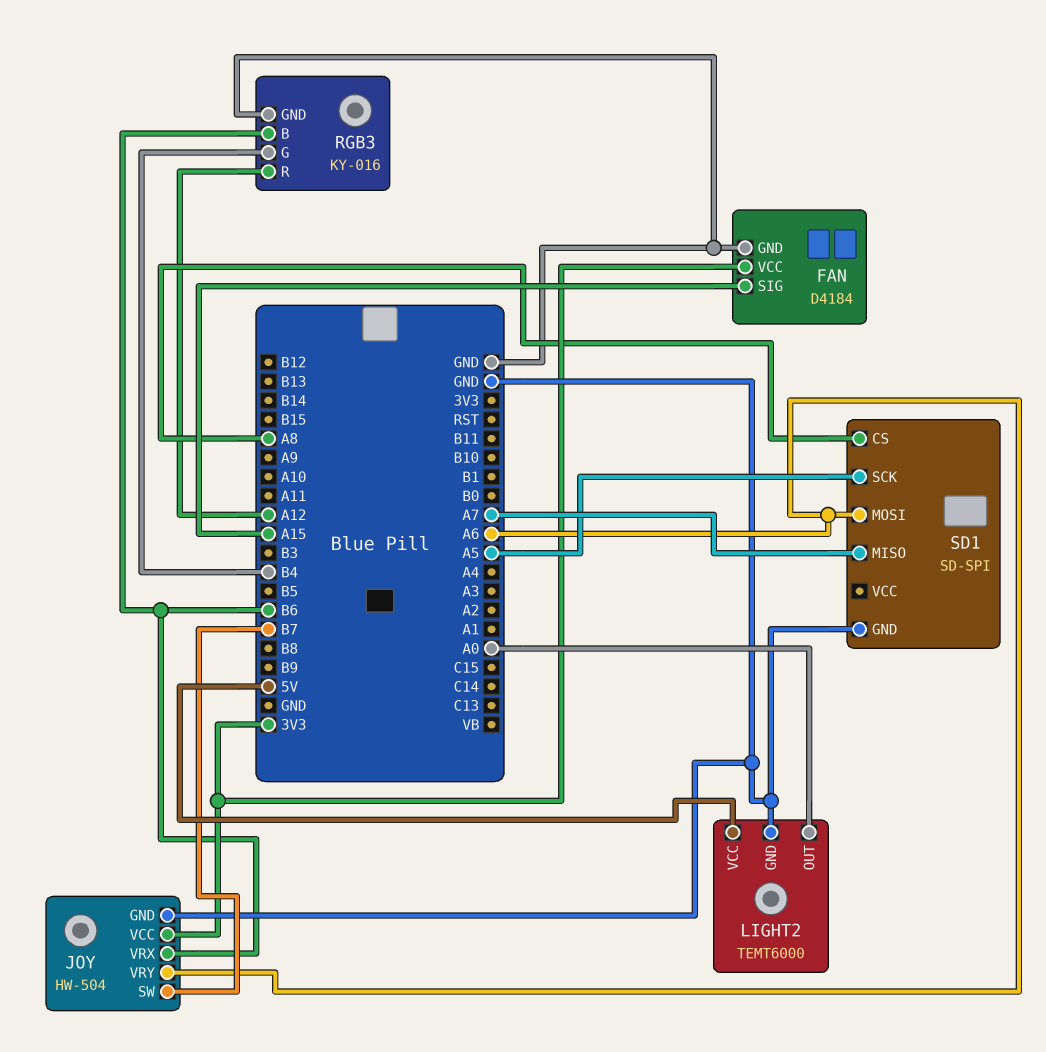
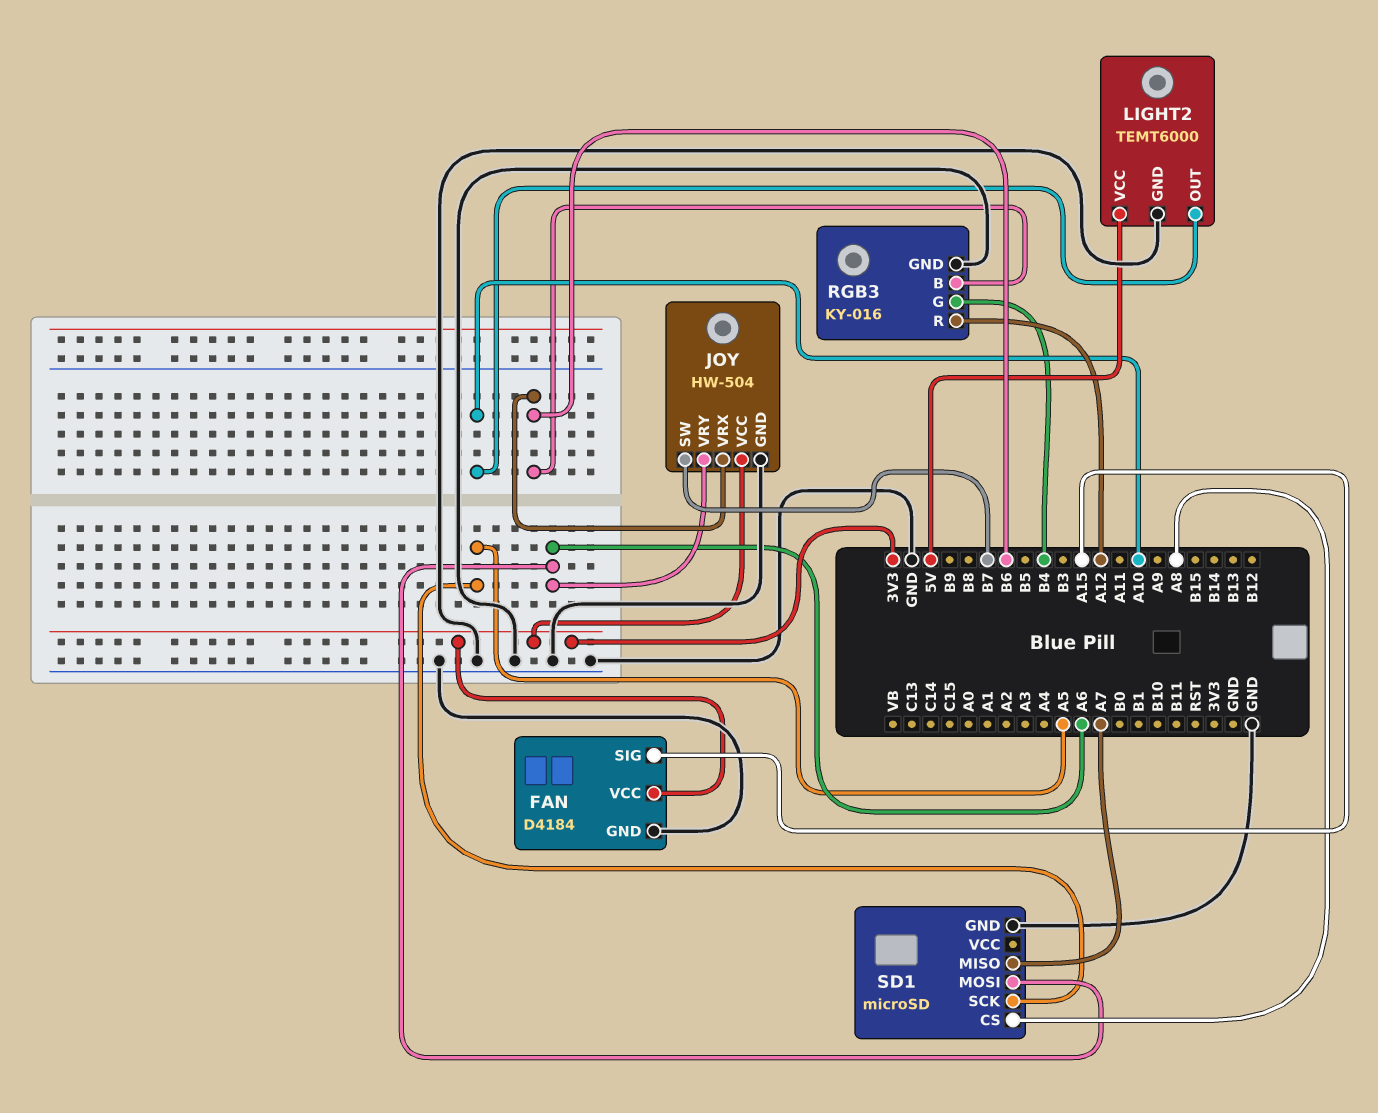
LIGHT2 pin OUT: A0 -> A10
SD1: SD-SPI -> microSD

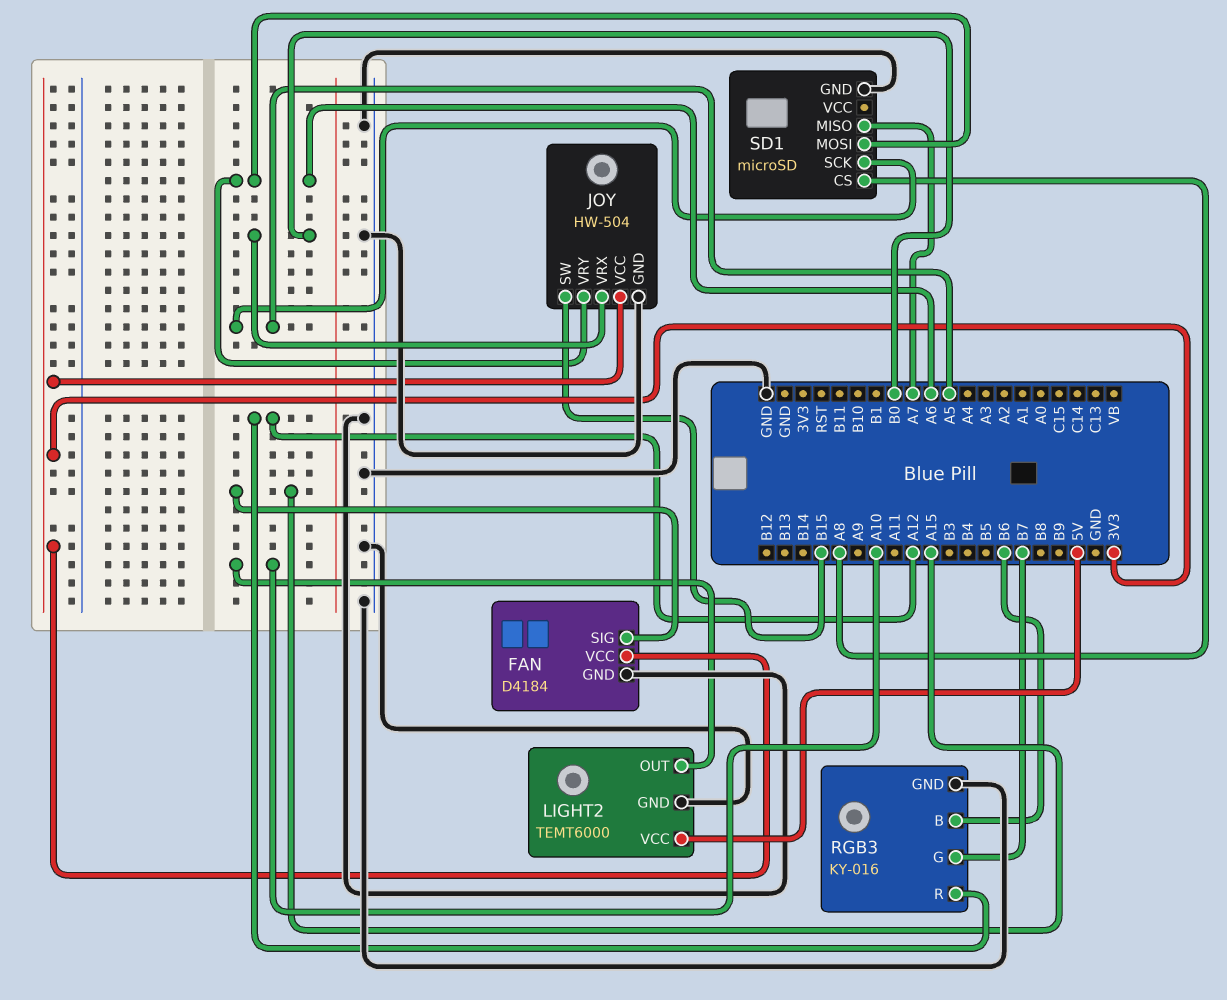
JOY pin SW: B7 -> B15
JOY pin VRX: B6 -> B0
RGB3 pin G: B4 -> B7

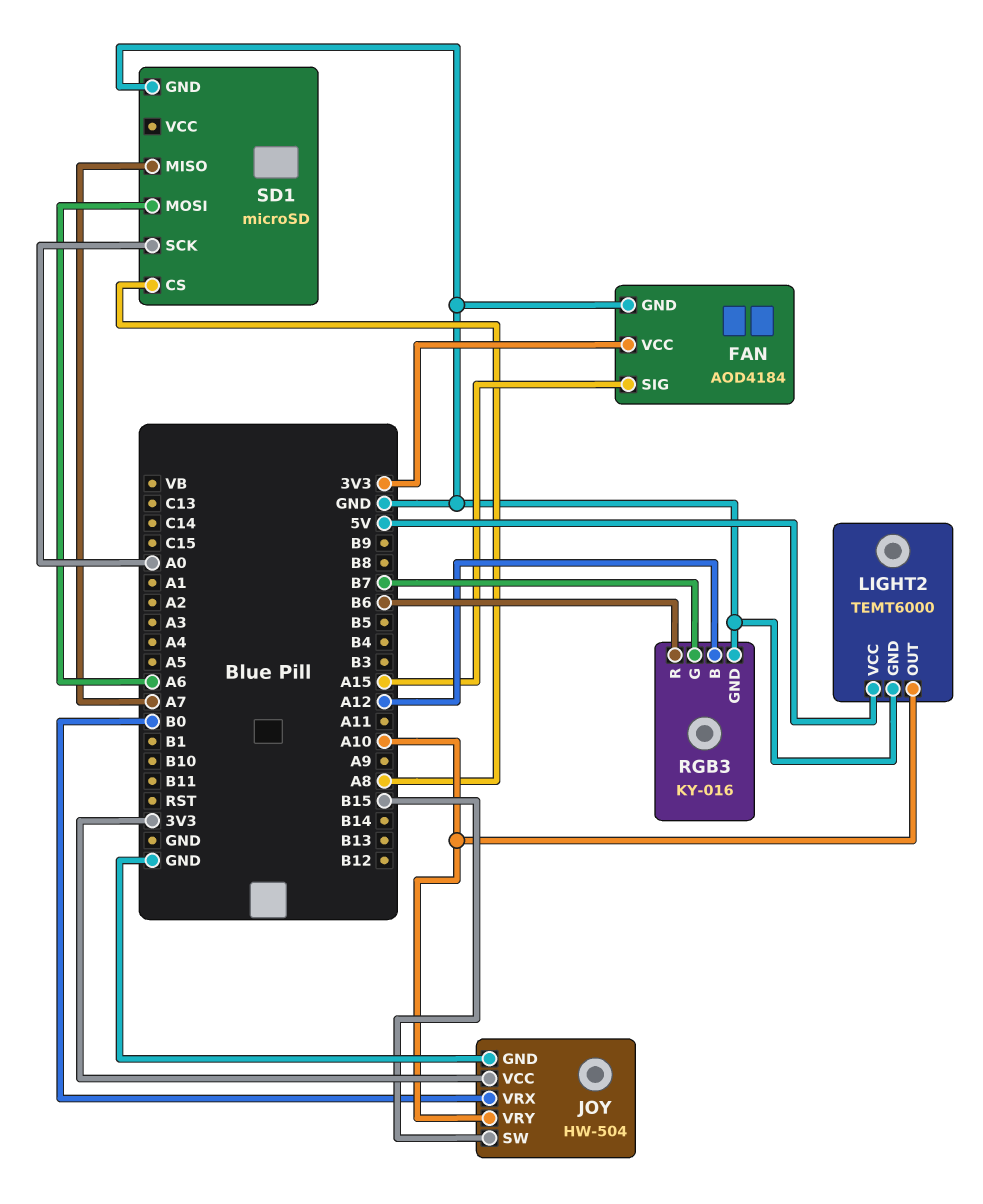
FAN: D4184 -> AOD4184
JOY pin VRY: A6 -> A10
RGB3 pin B: B6 -> A12
RGB3 pin R: A12 -> B6
SD1 pin SCK: A5 -> A0

